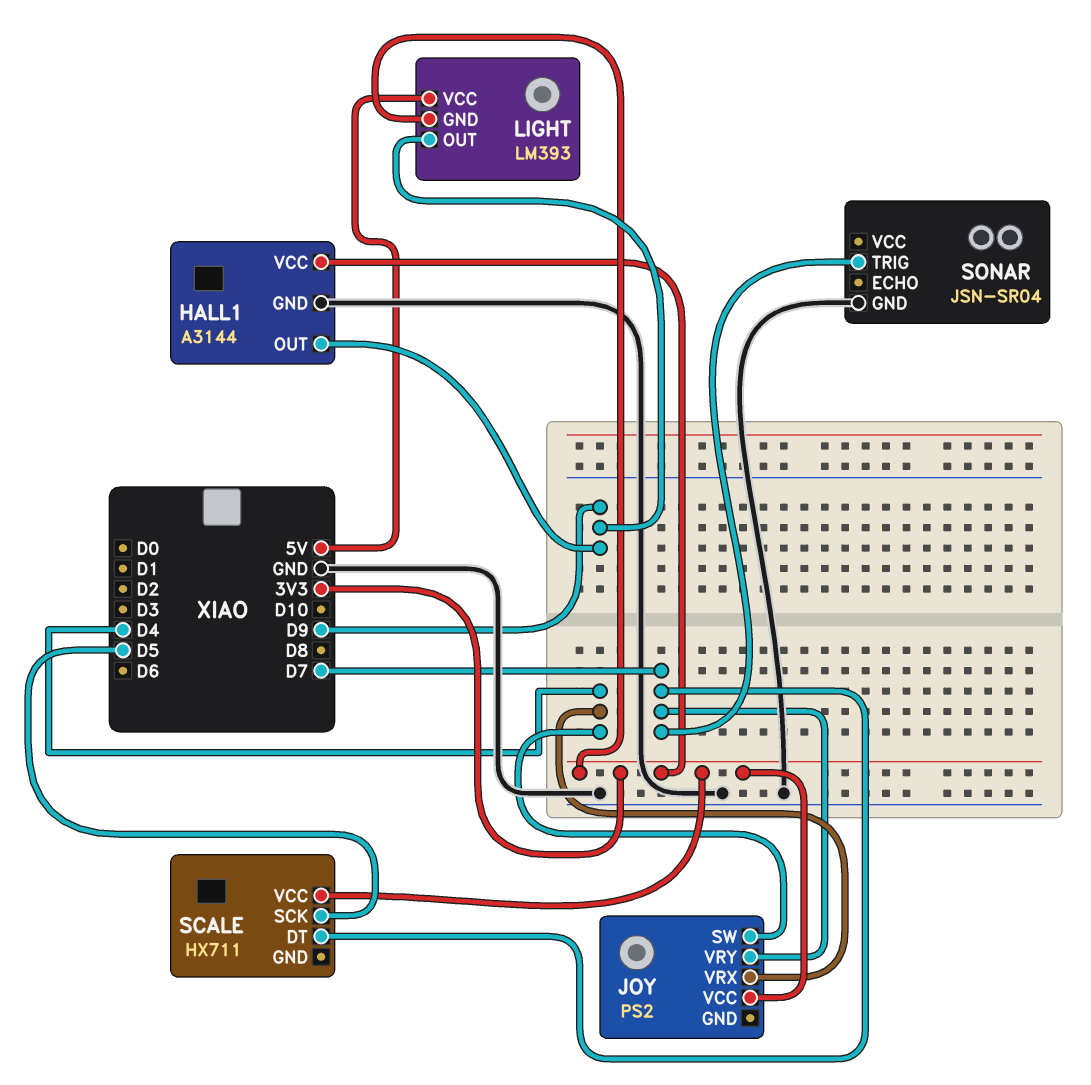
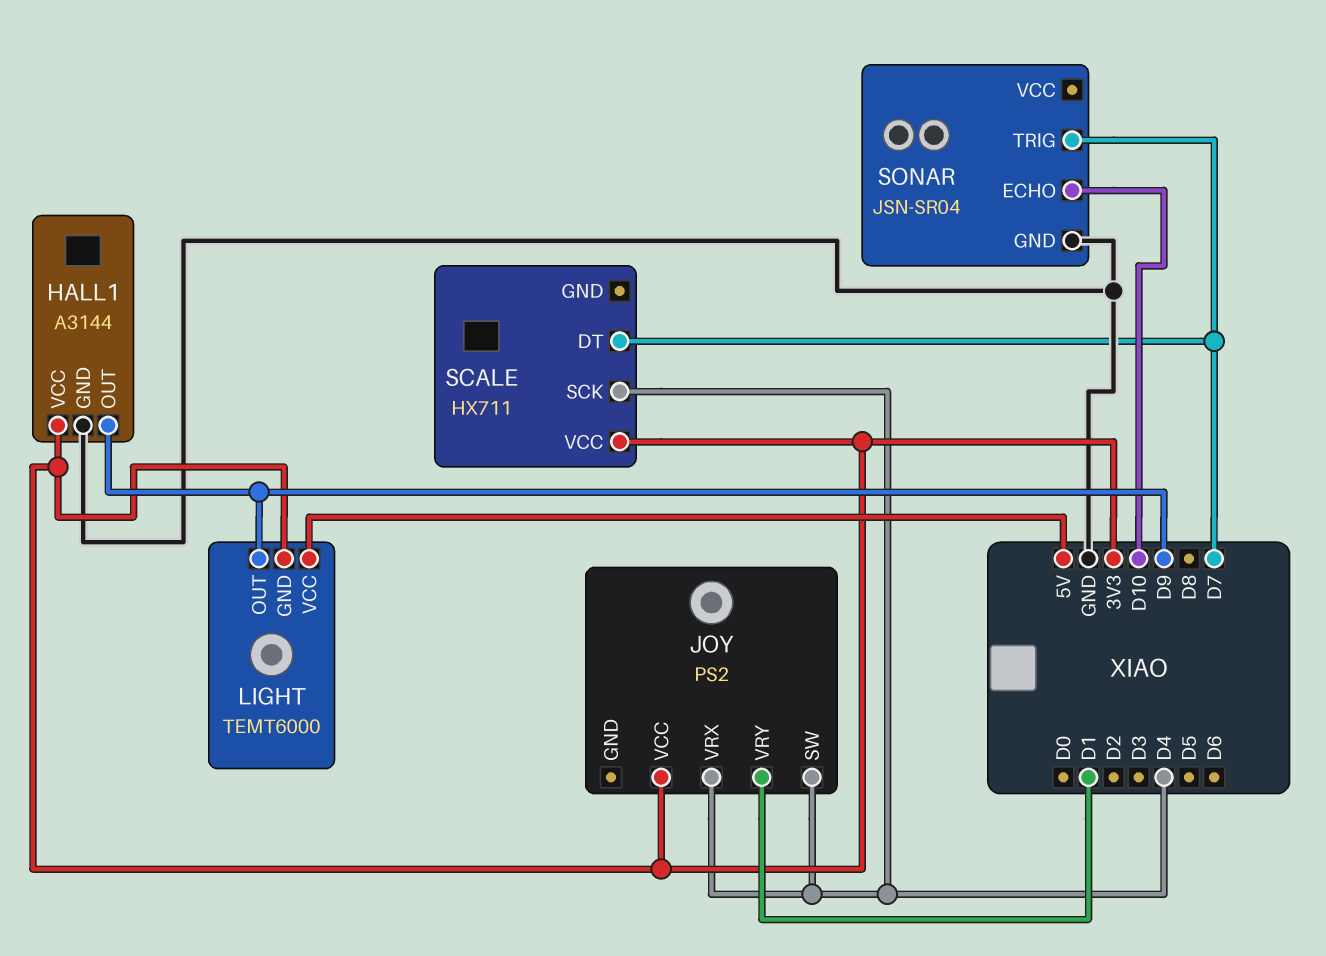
JOY pin VRY: D7 -> D1
LIGHT: LM393 -> TEMT6000
SCALE pin SCK: D5 -> D4
SONAR pin ECHO: none -> D10

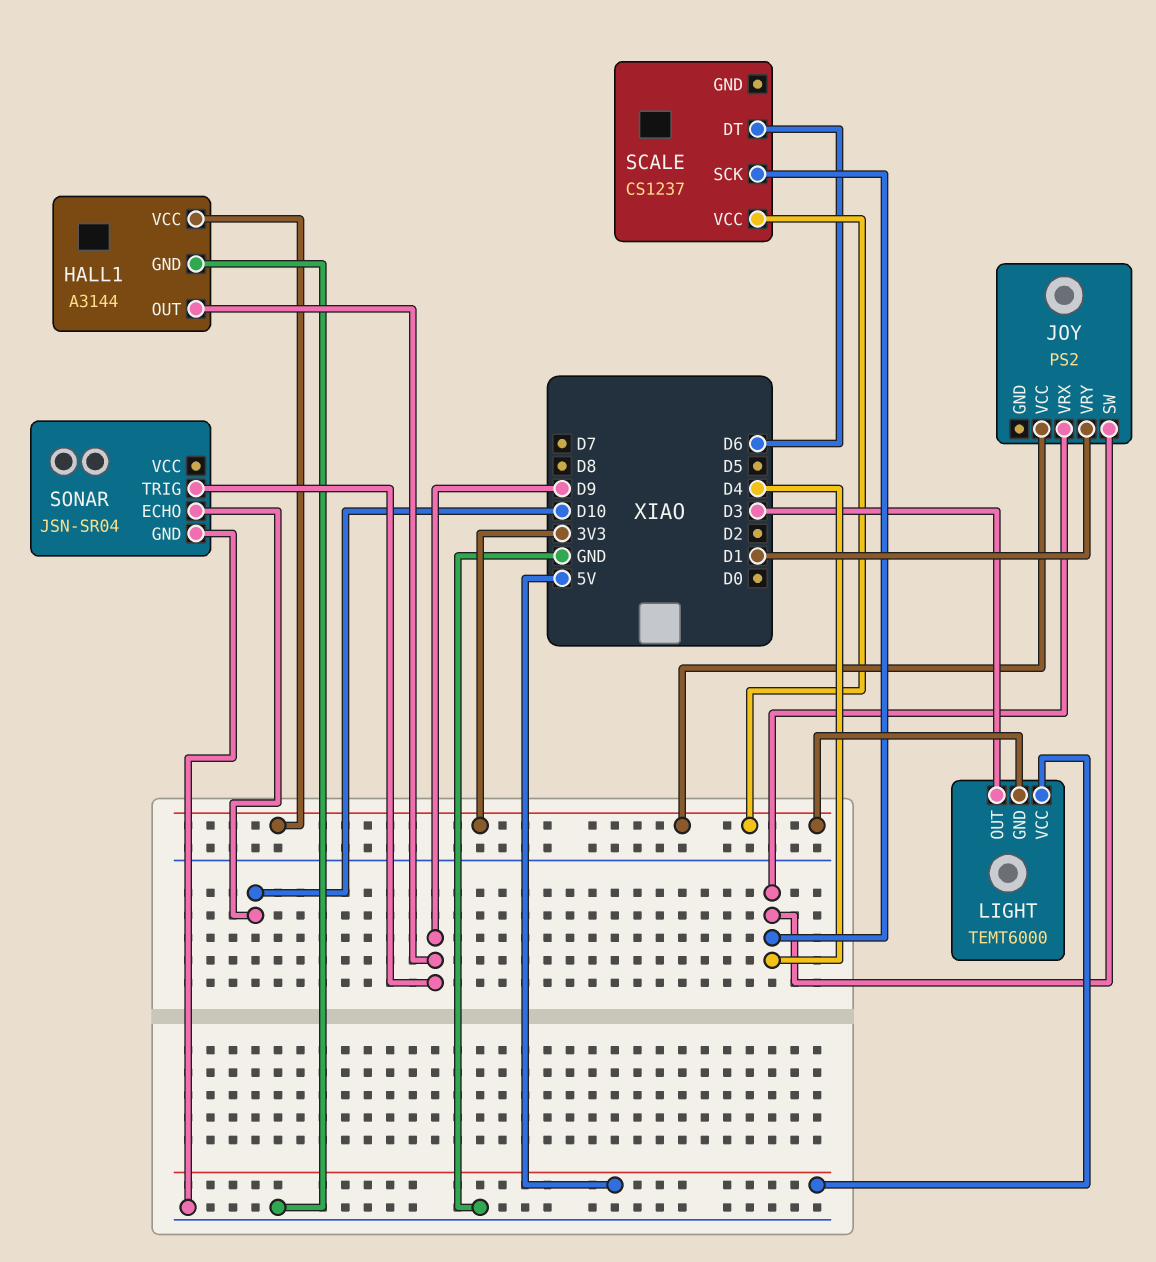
LIGHT pin OUT: D9 -> D3
SCALE: HX711 -> CS1237
SCALE pin DT: D7 -> D6
SONAR pin TRIG: D7 -> D9

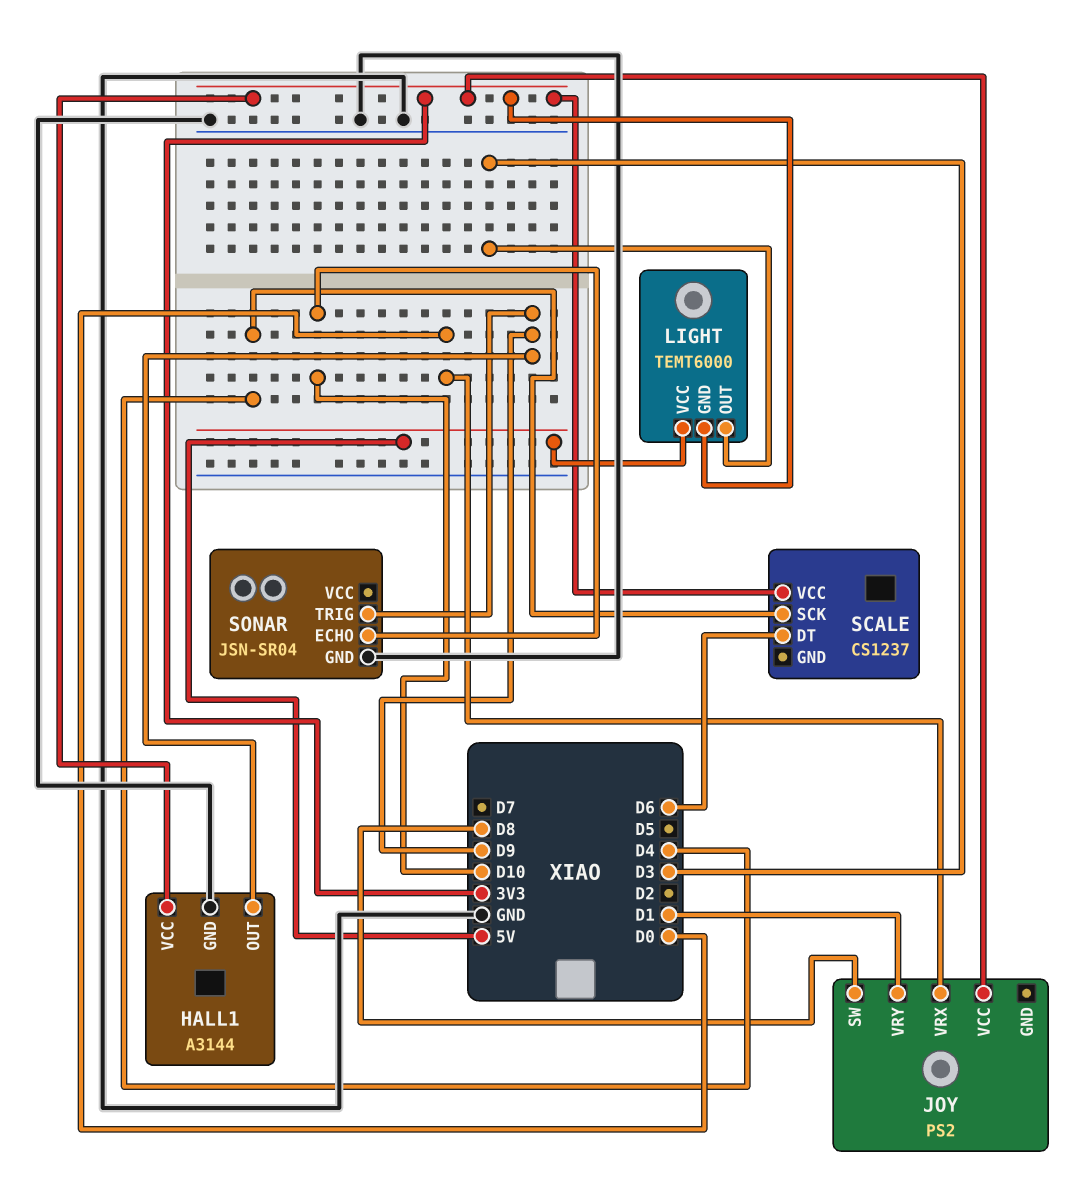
JOY pin SW: D4 -> D8
JOY pin VRX: D4 -> D0

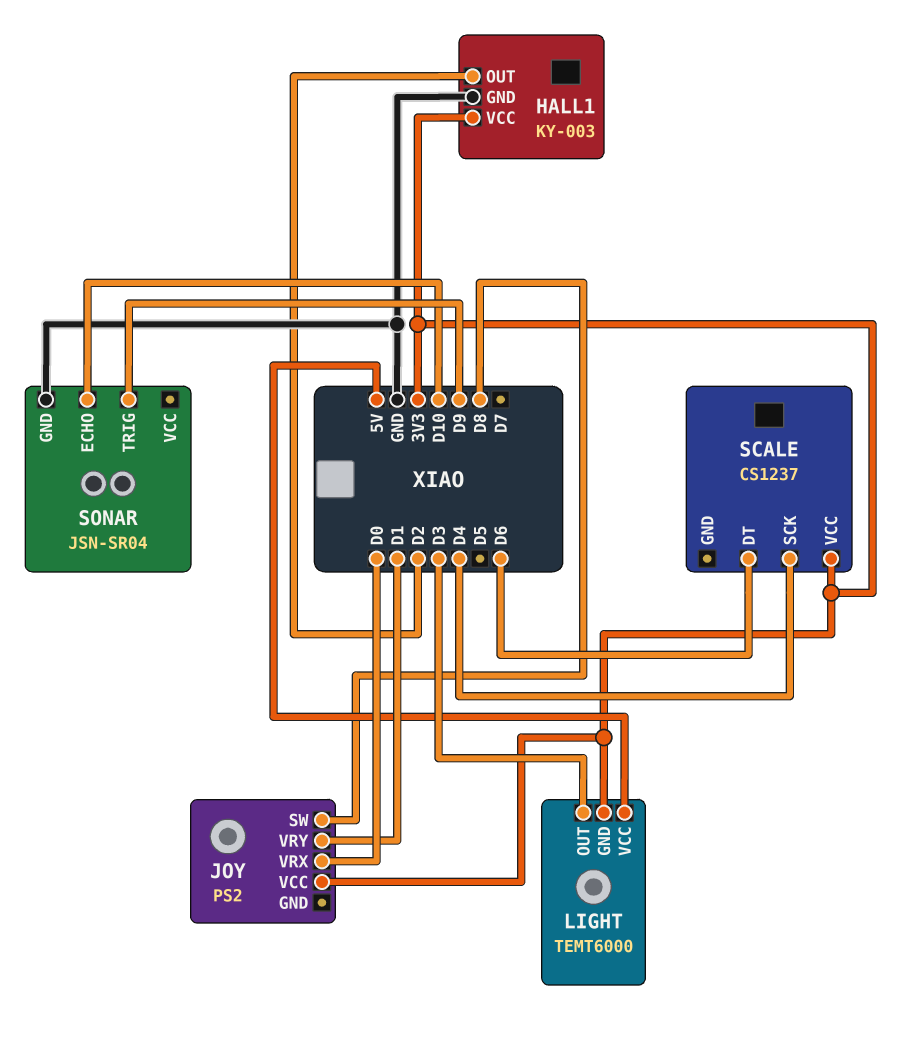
HALL1: A3144 -> KY-003
HALL1 pin OUT: D9 -> D2

